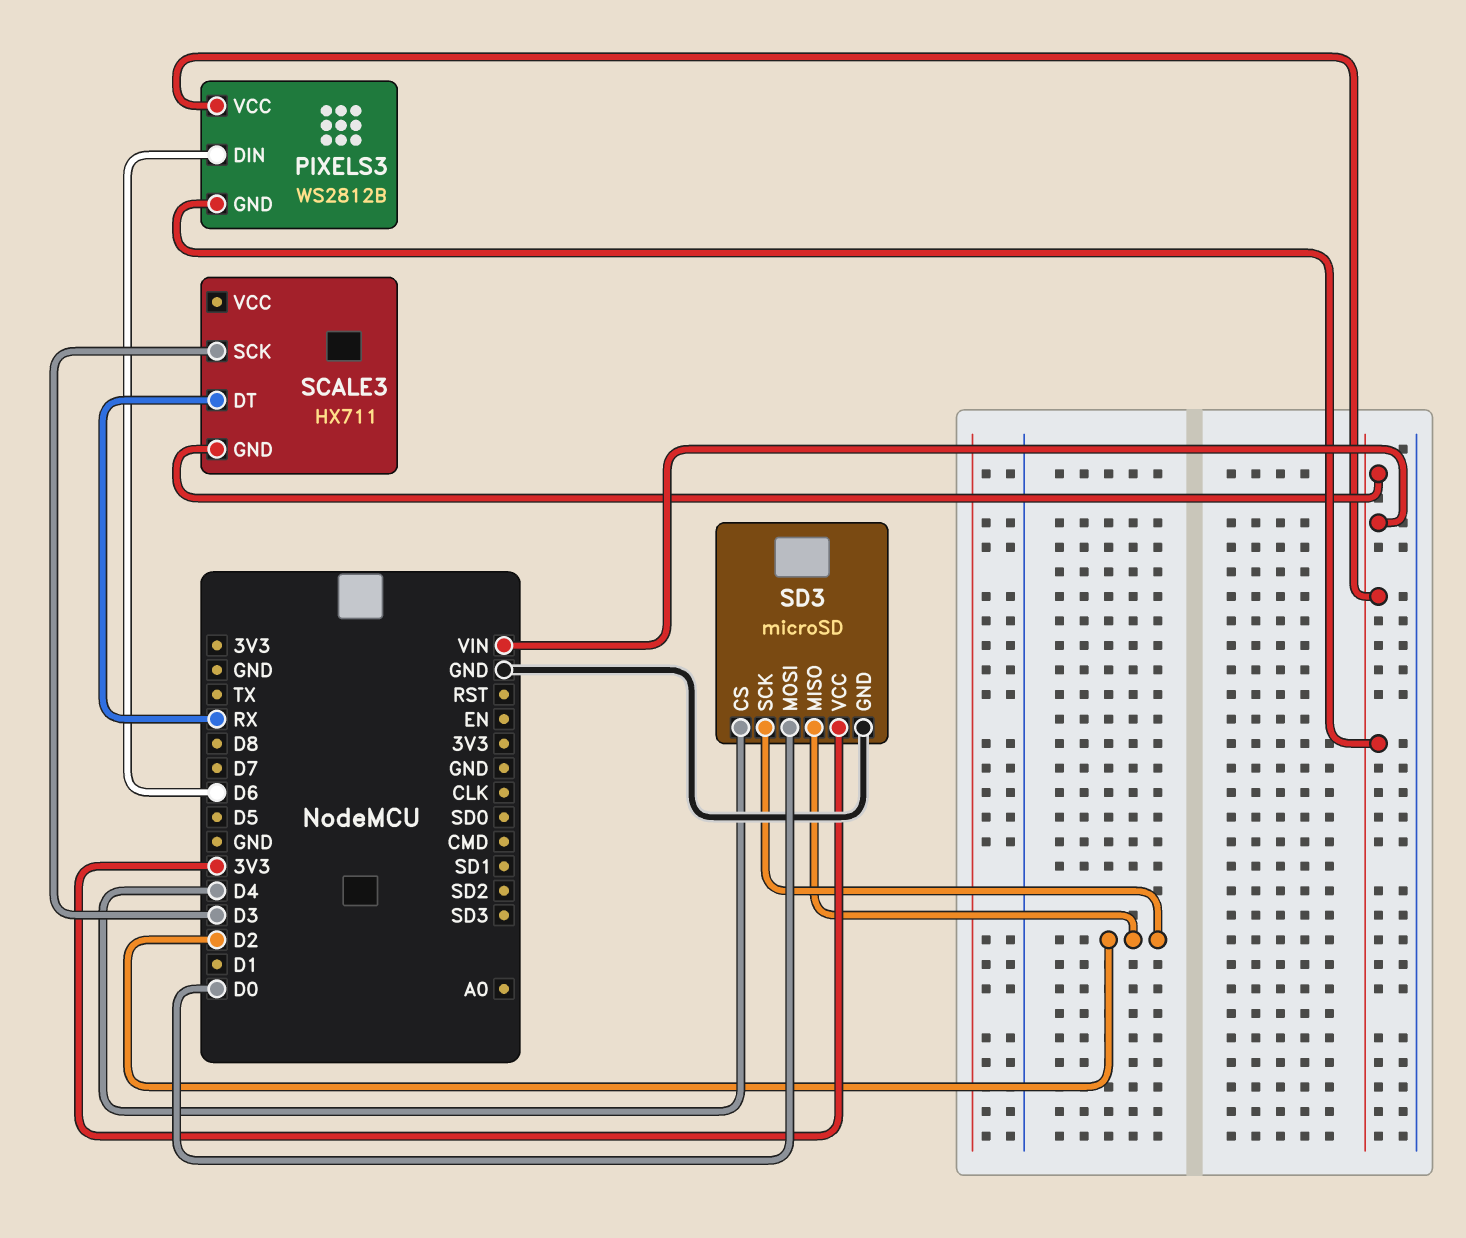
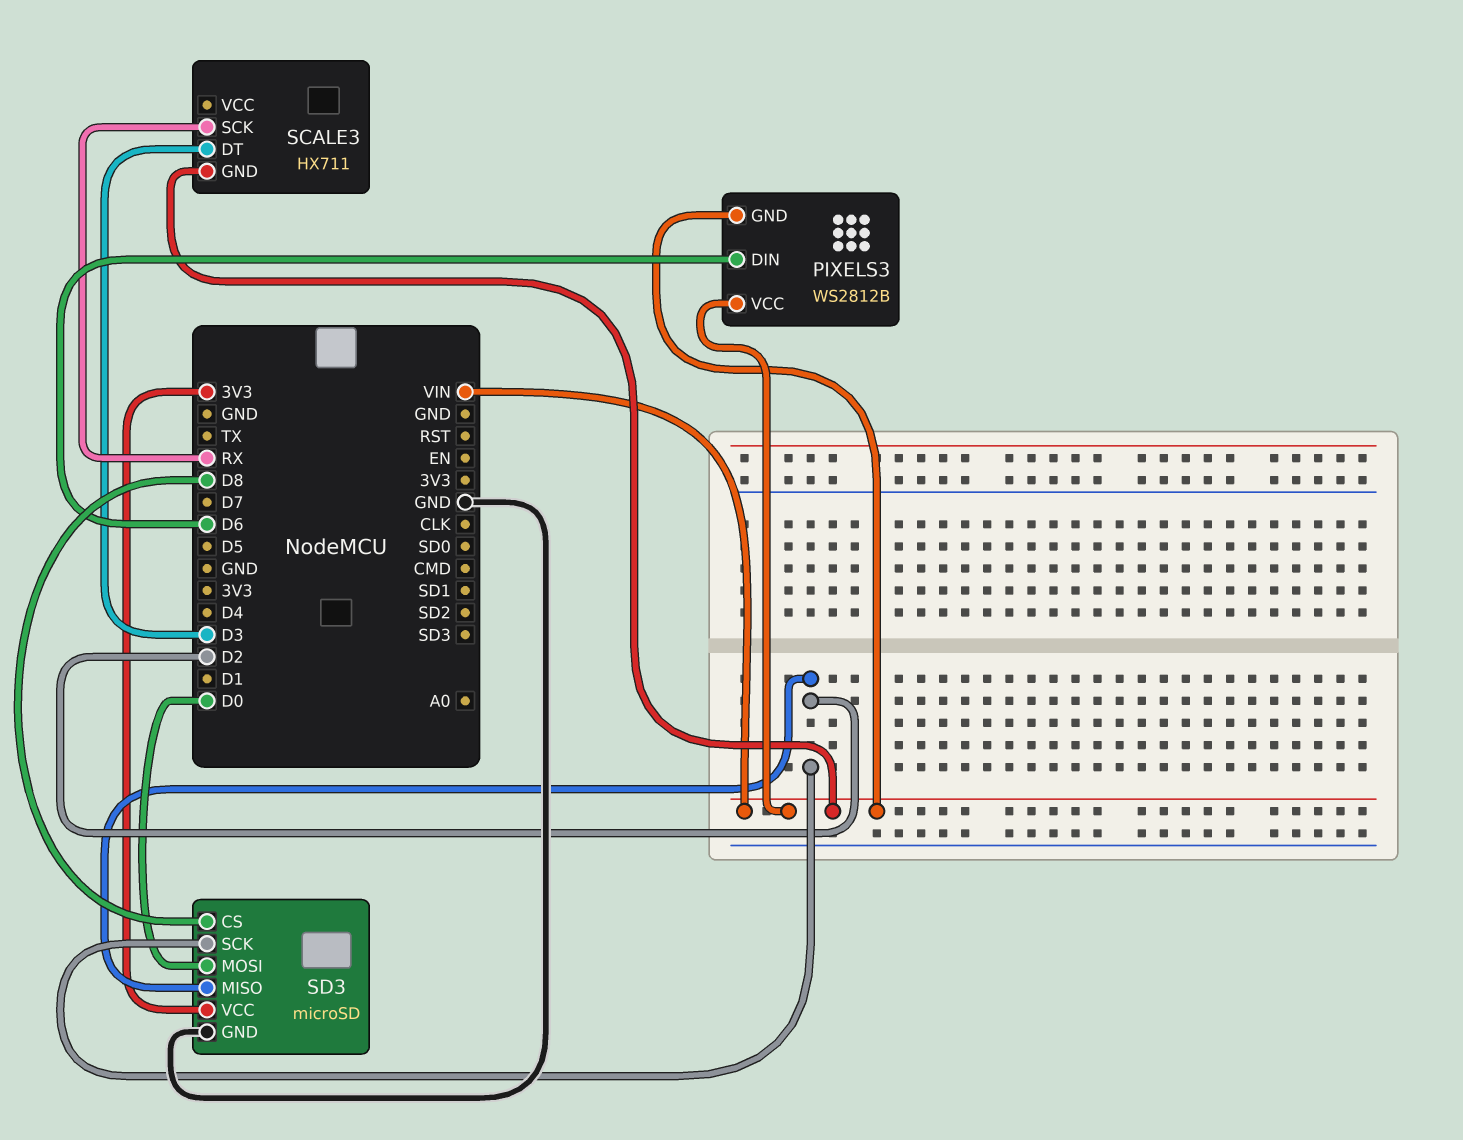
SCALE3 pin DT: RX -> D3
SCALE3 pin SCK: D3 -> RX
SD3 pin CS: D4 -> D8

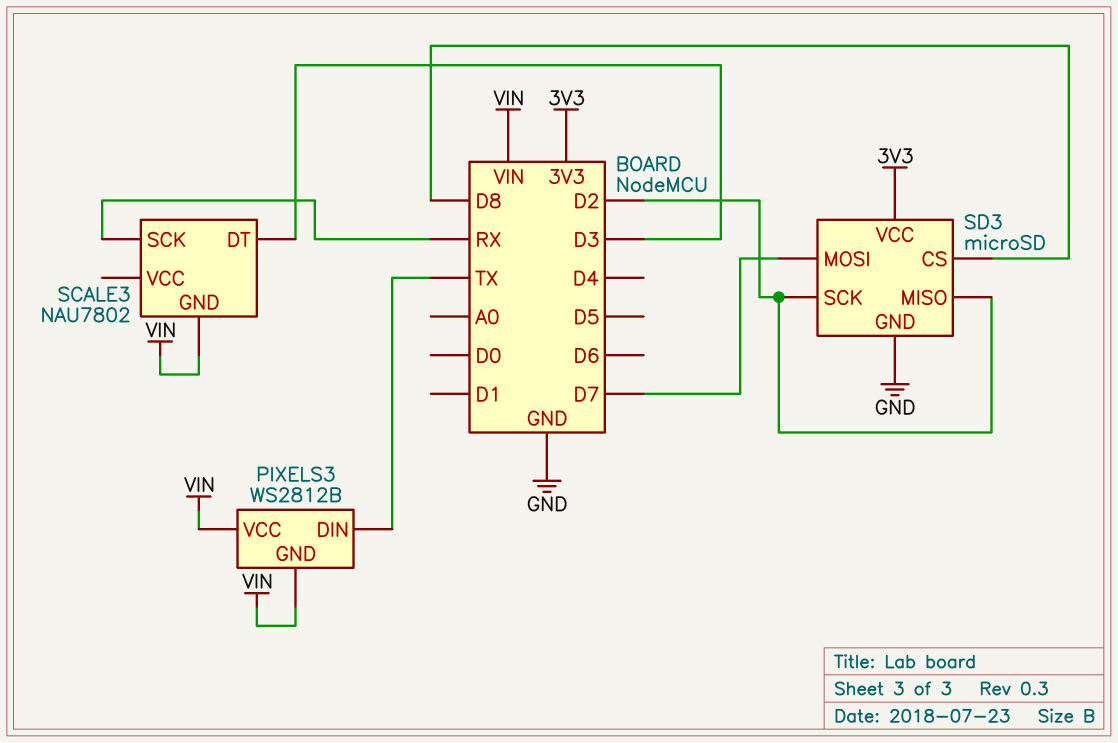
PIXELS3 pin DIN: D6 -> TX
SCALE3: HX711 -> NAU7802
SD3 pin MOSI: D0 -> D7

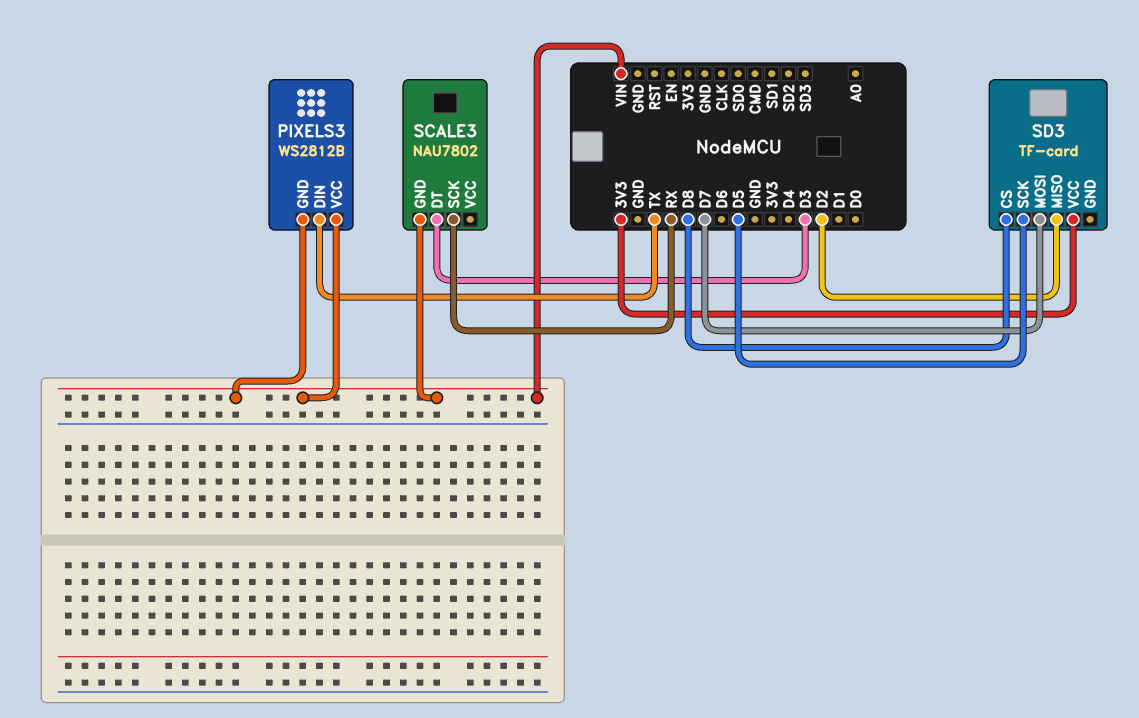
SD3: microSD -> TF-card
SD3 pin GND: GND -> none
SD3 pin SCK: D2 -> D5

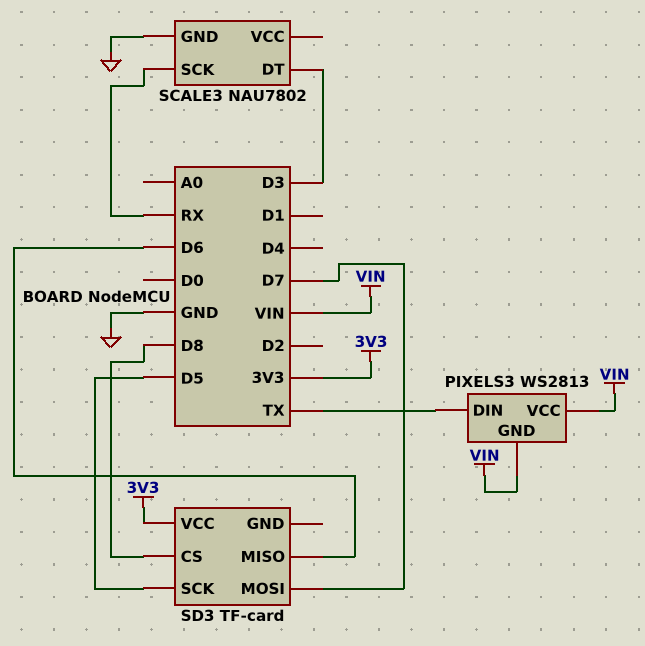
PIXELS3: WS2812B -> WS2813
SCALE3 pin GND: VIN -> GND
SD3 pin MISO: D2 -> D6

